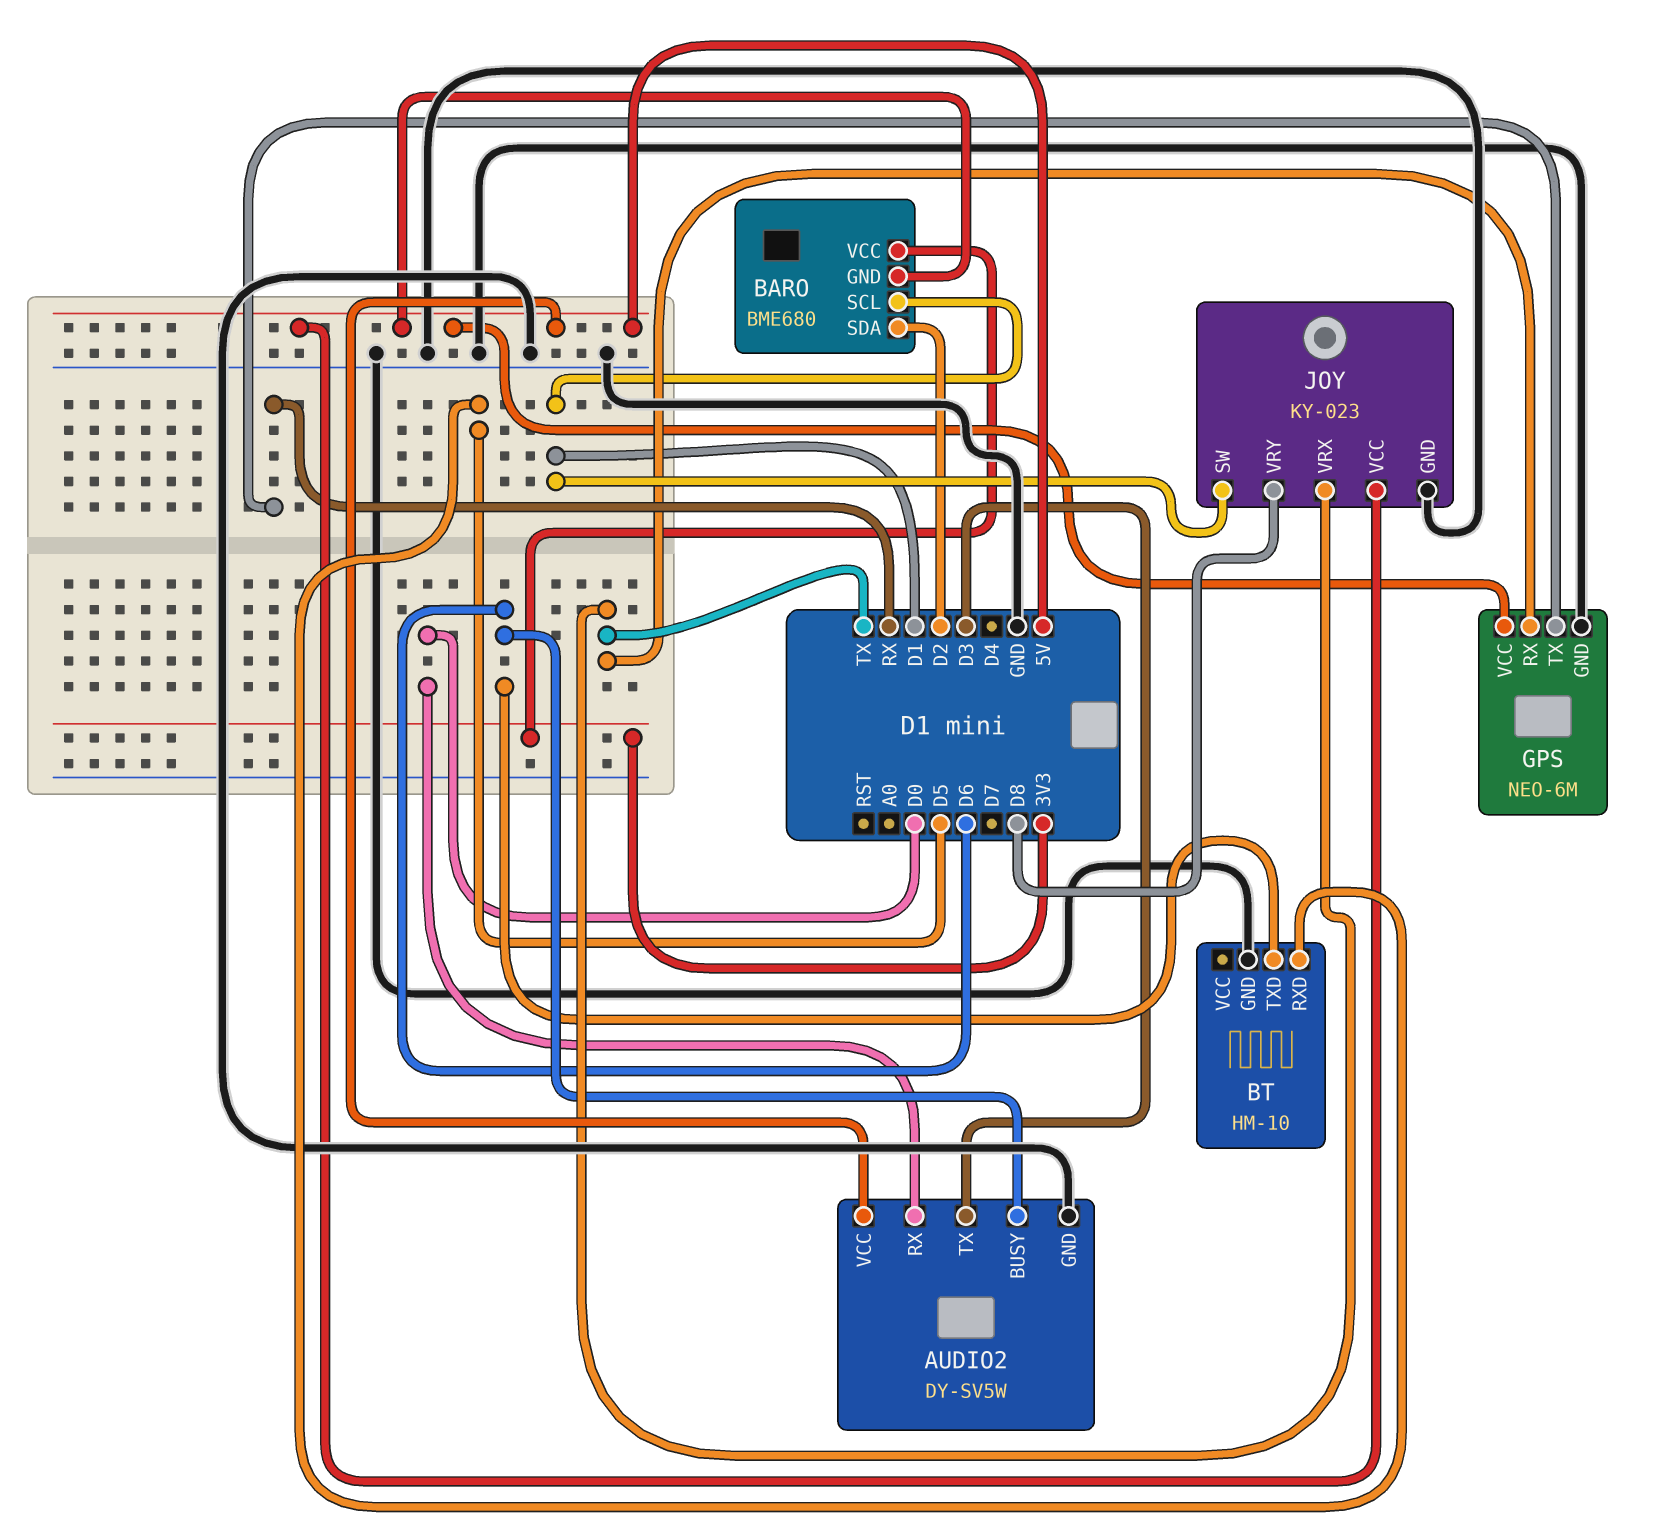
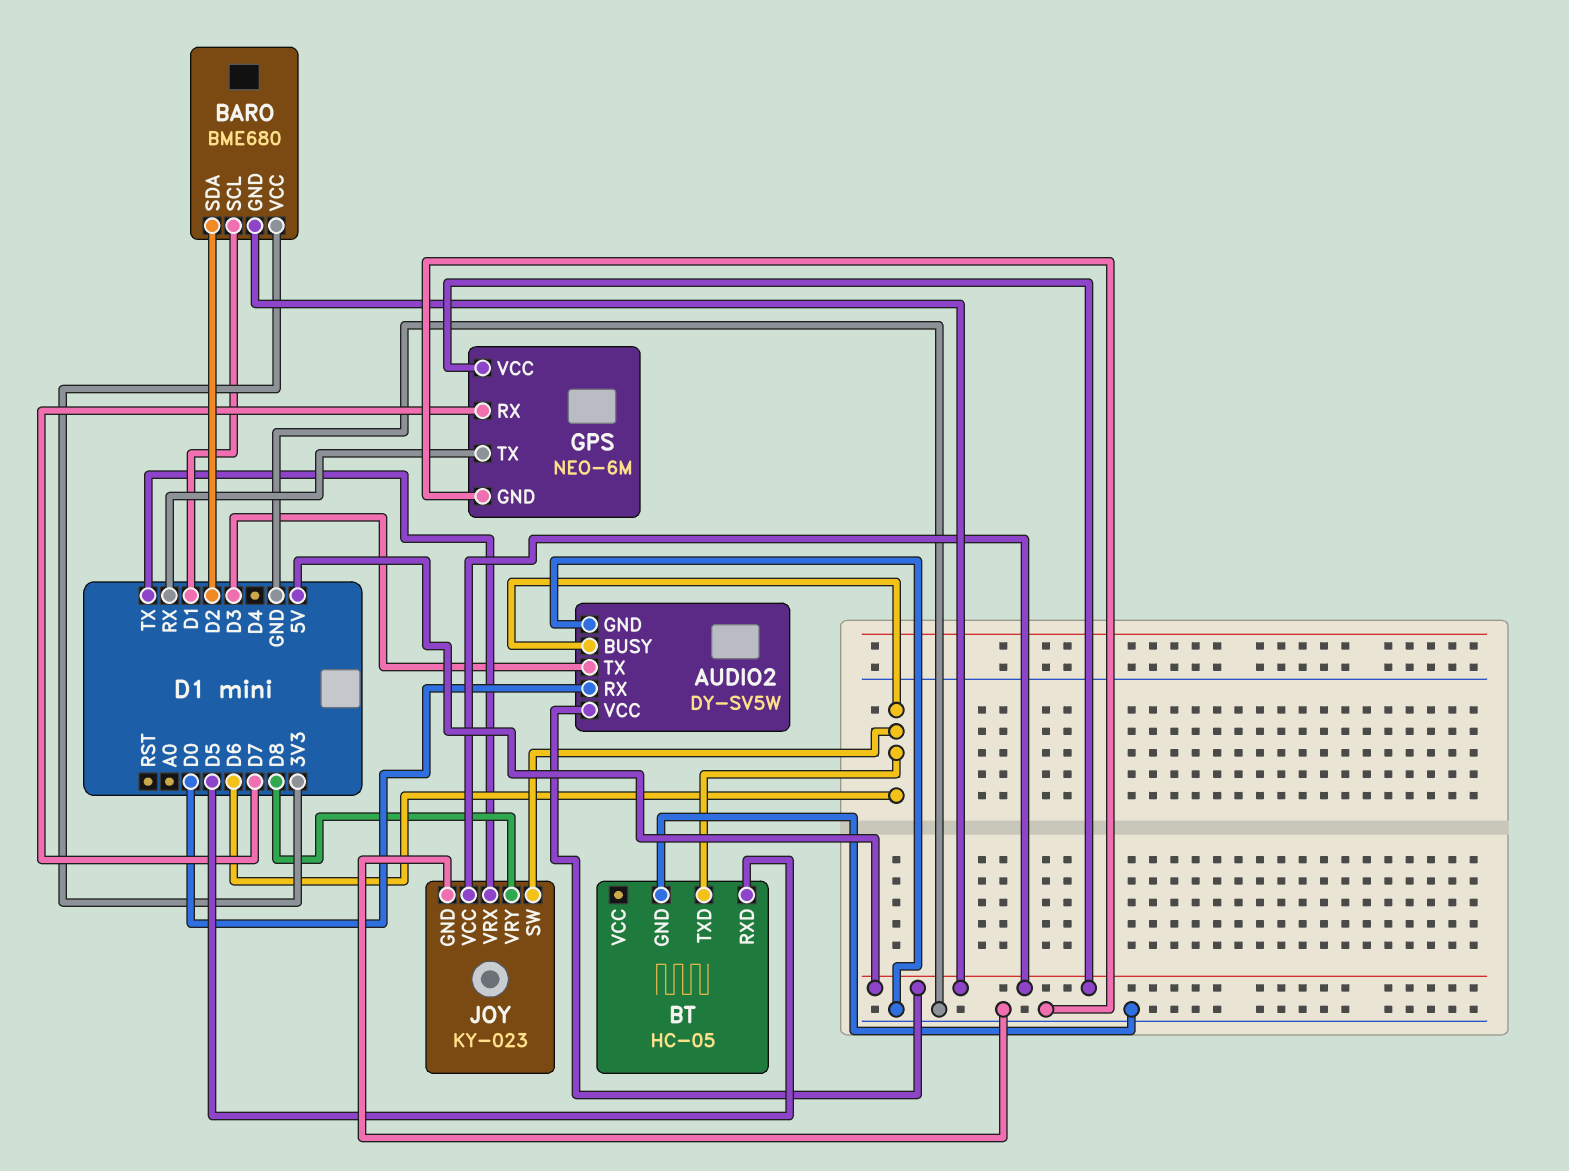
BT: HM-10 -> HC-05
GPS pin RX: TX -> D7
JOY pin SW: D1 -> D6

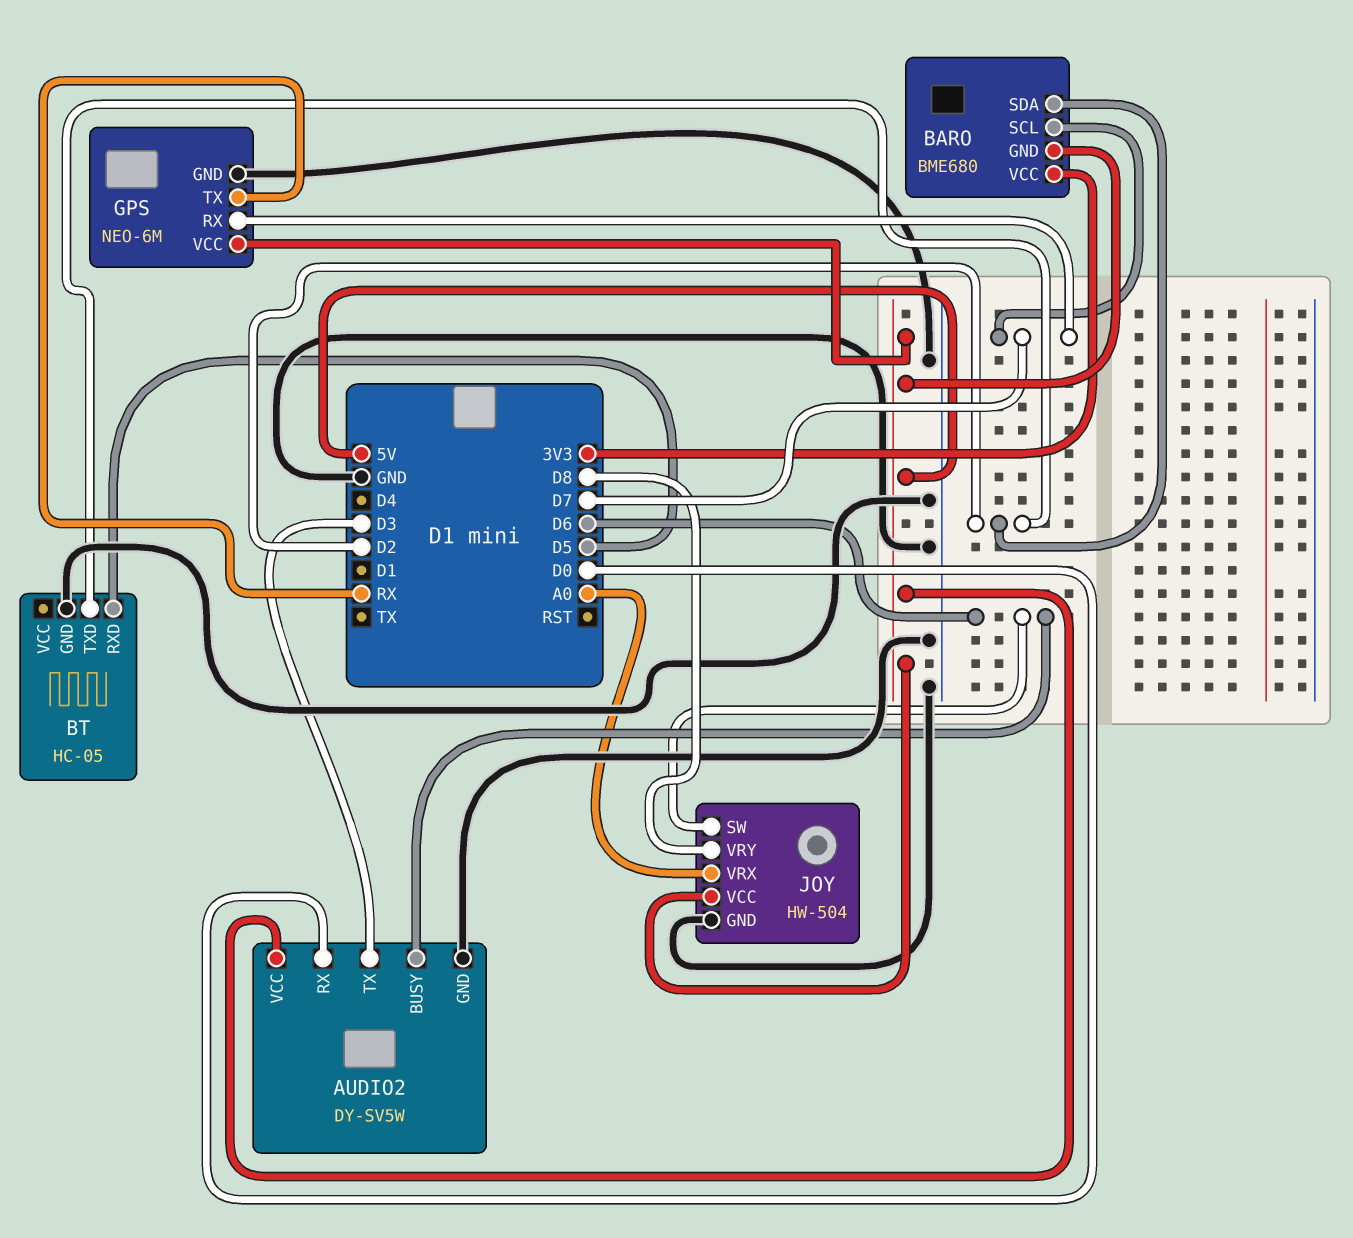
BARO pin SCL: D1 -> D7
BT pin TXD: D6 -> D2
JOY: KY-023 -> HW-504
JOY pin VRX: TX -> A0

